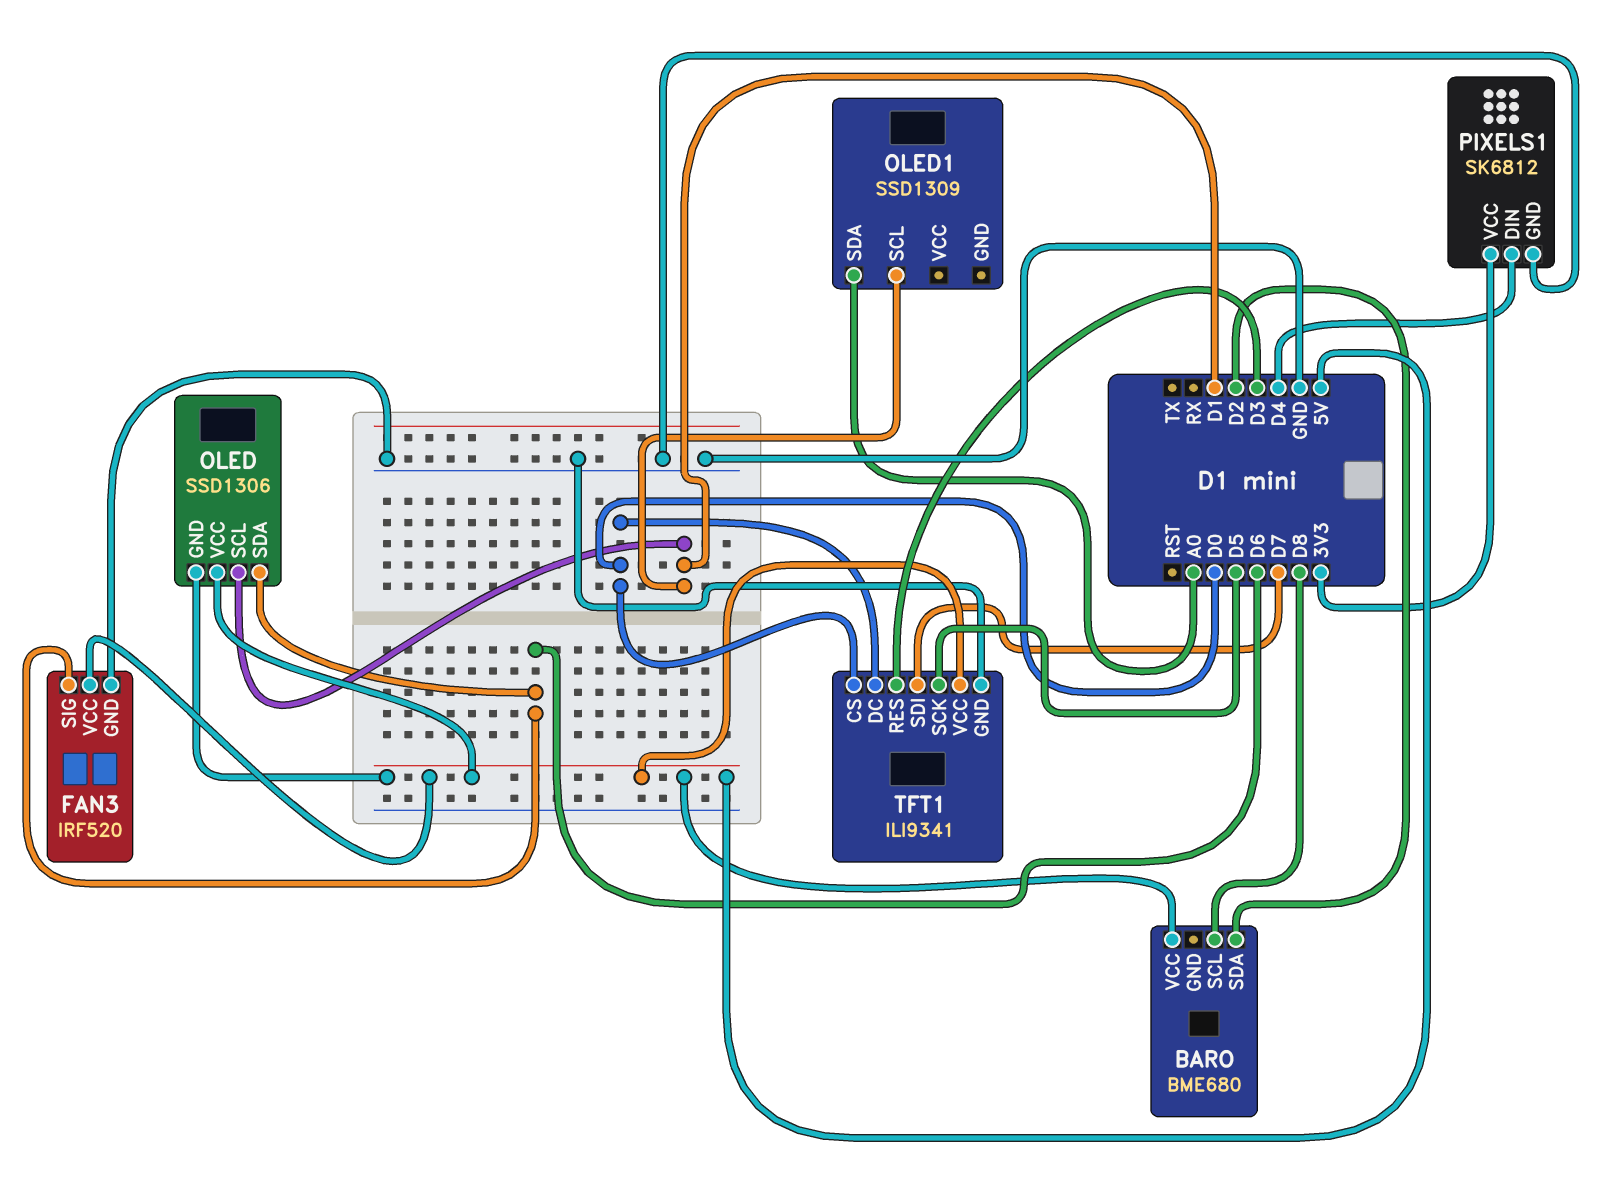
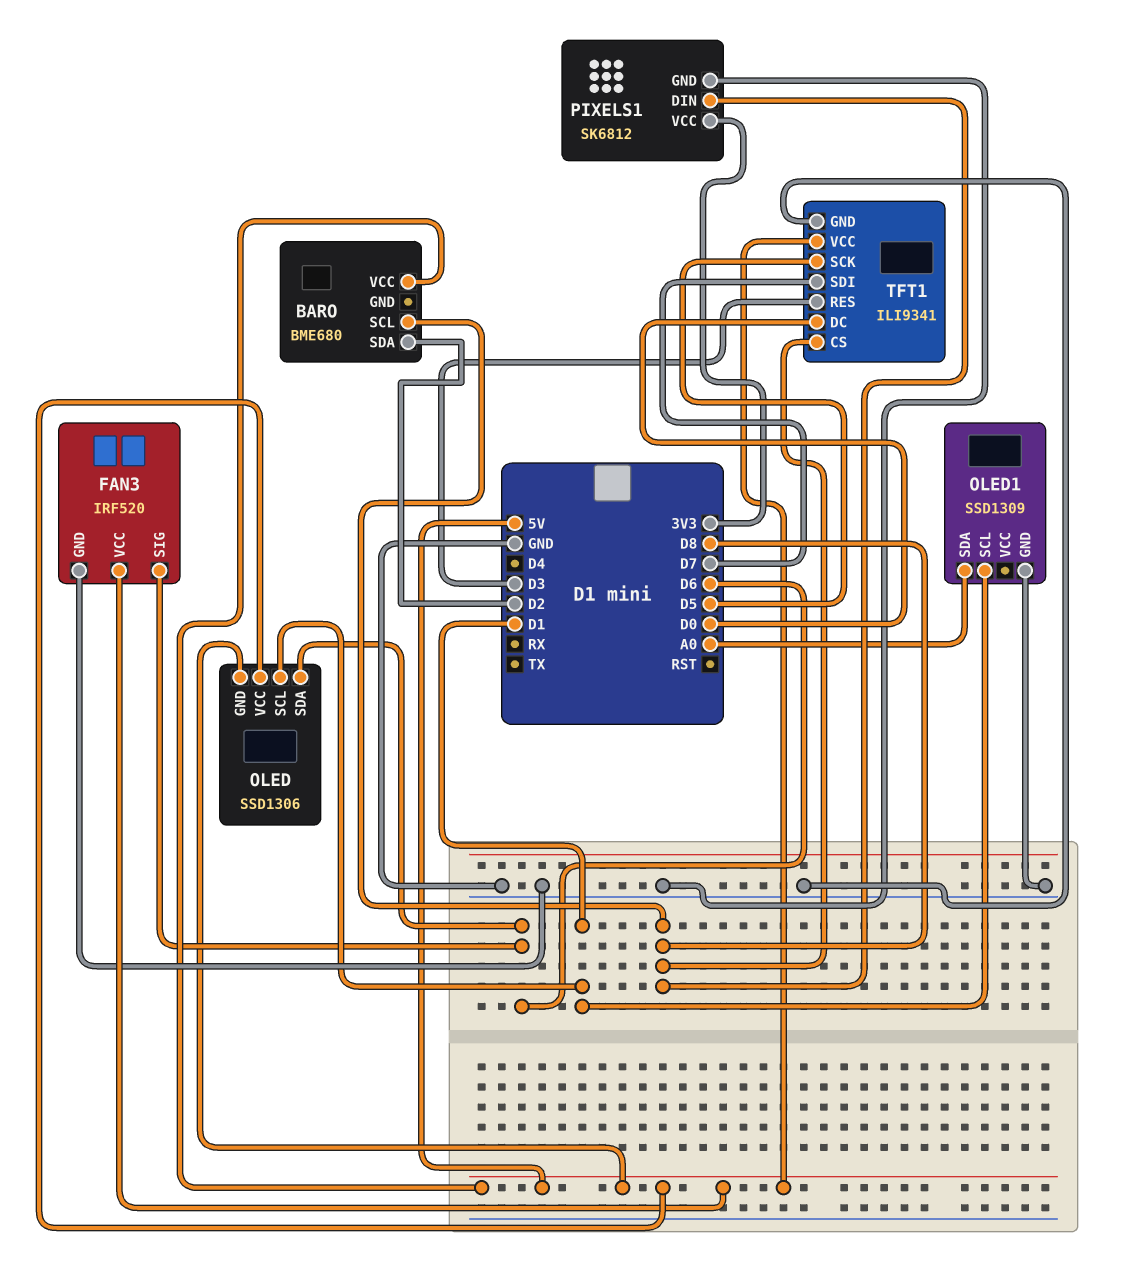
OLED1 pin GND: none -> GND
PIXELS1 pin DIN: D4 -> D8
TFT1 pin CS: D0 -> D8

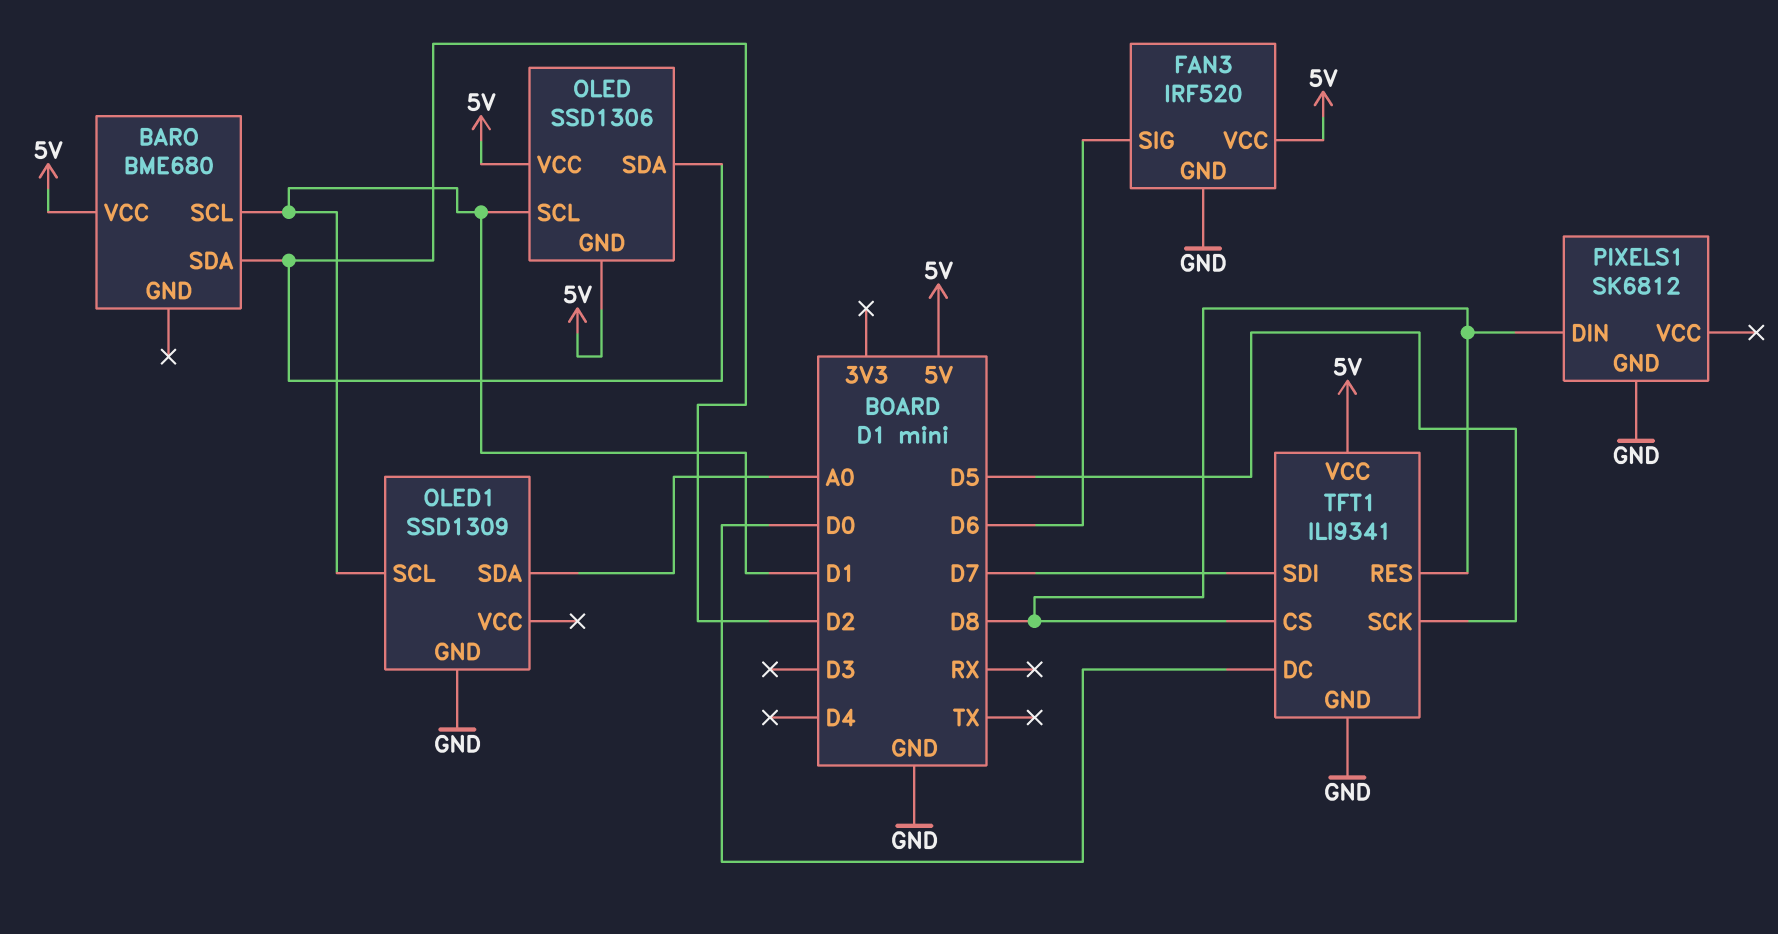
BARO pin SCL: D8 -> D1
OLED pin SDA: D6 -> D2
PIXELS1 pin VCC: 3V3 -> none
TFT1 pin RES: D3 -> D8

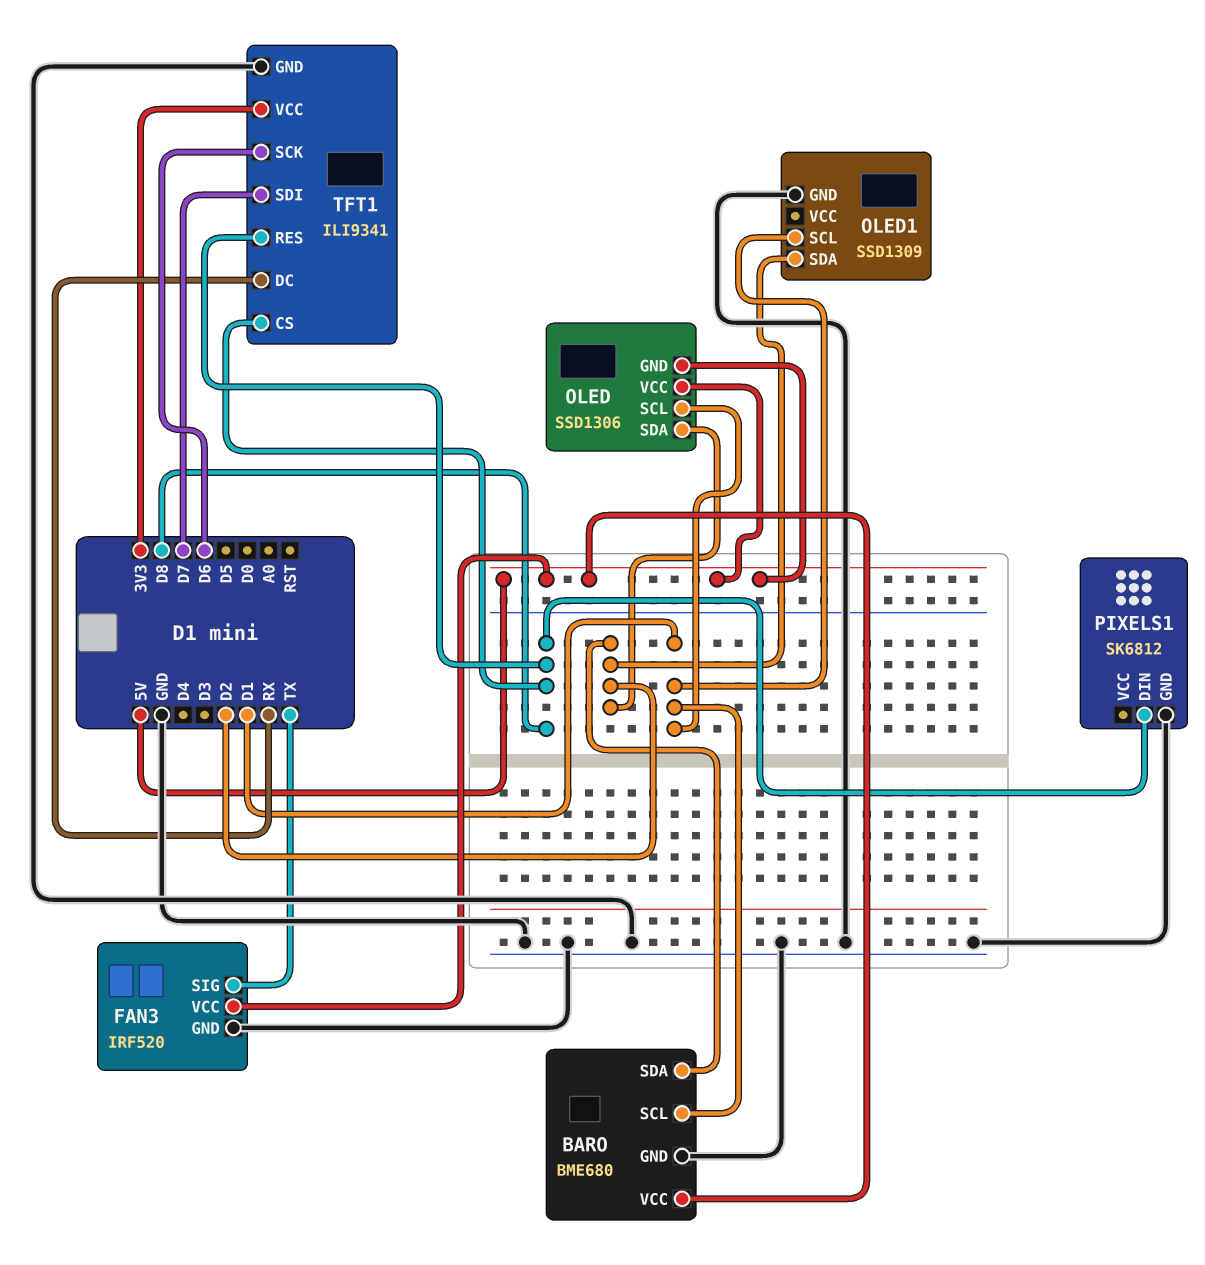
BARO pin GND: none -> GND
FAN3 pin SIG: D6 -> TX
OLED1 pin SDA: A0 -> D2
TFT1 pin DC: D0 -> RX
TFT1 pin SCK: D5 -> D6
TFT1 pin VCC: 5V -> 3V3

